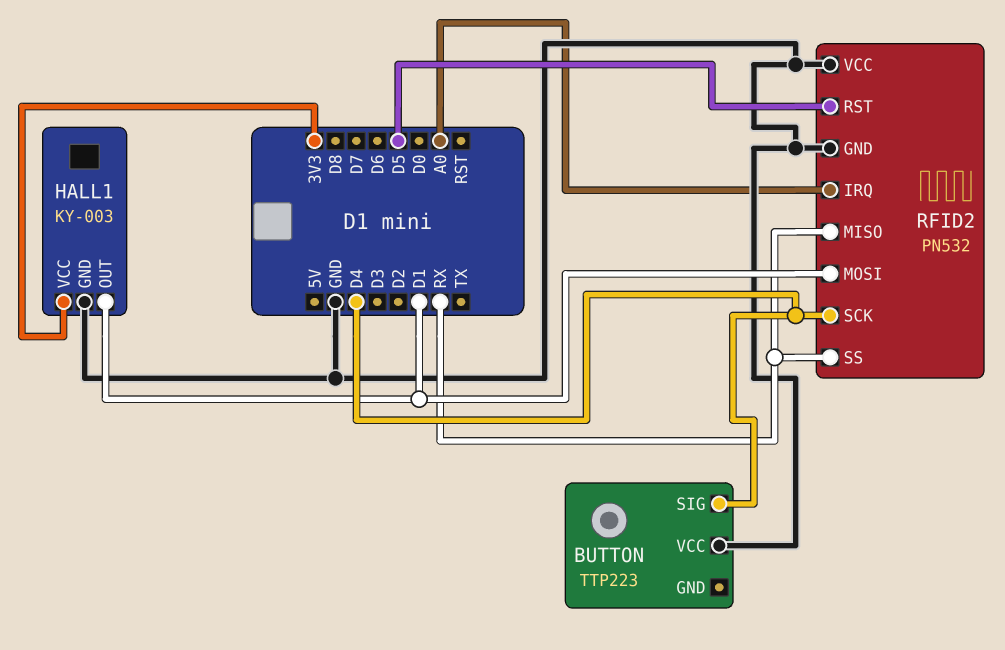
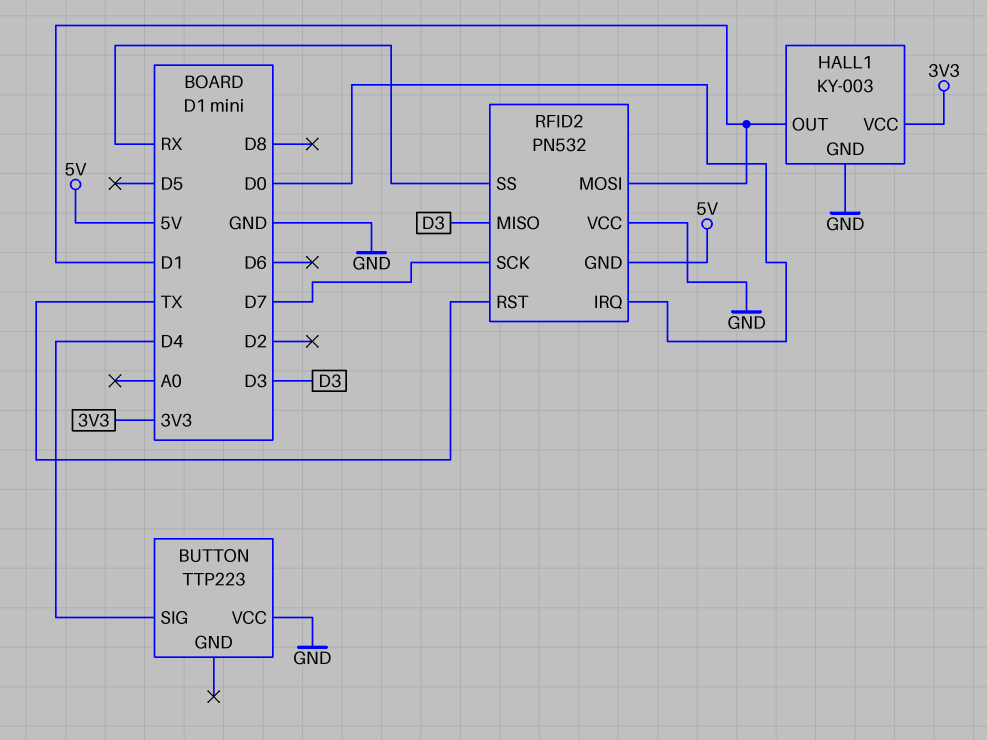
RFID2 pin GND: GND -> 5V
RFID2 pin IRQ: A0 -> D0
RFID2 pin MISO: RX -> D3
RFID2 pin RST: D5 -> TX
RFID2 pin SCK: D4 -> D7

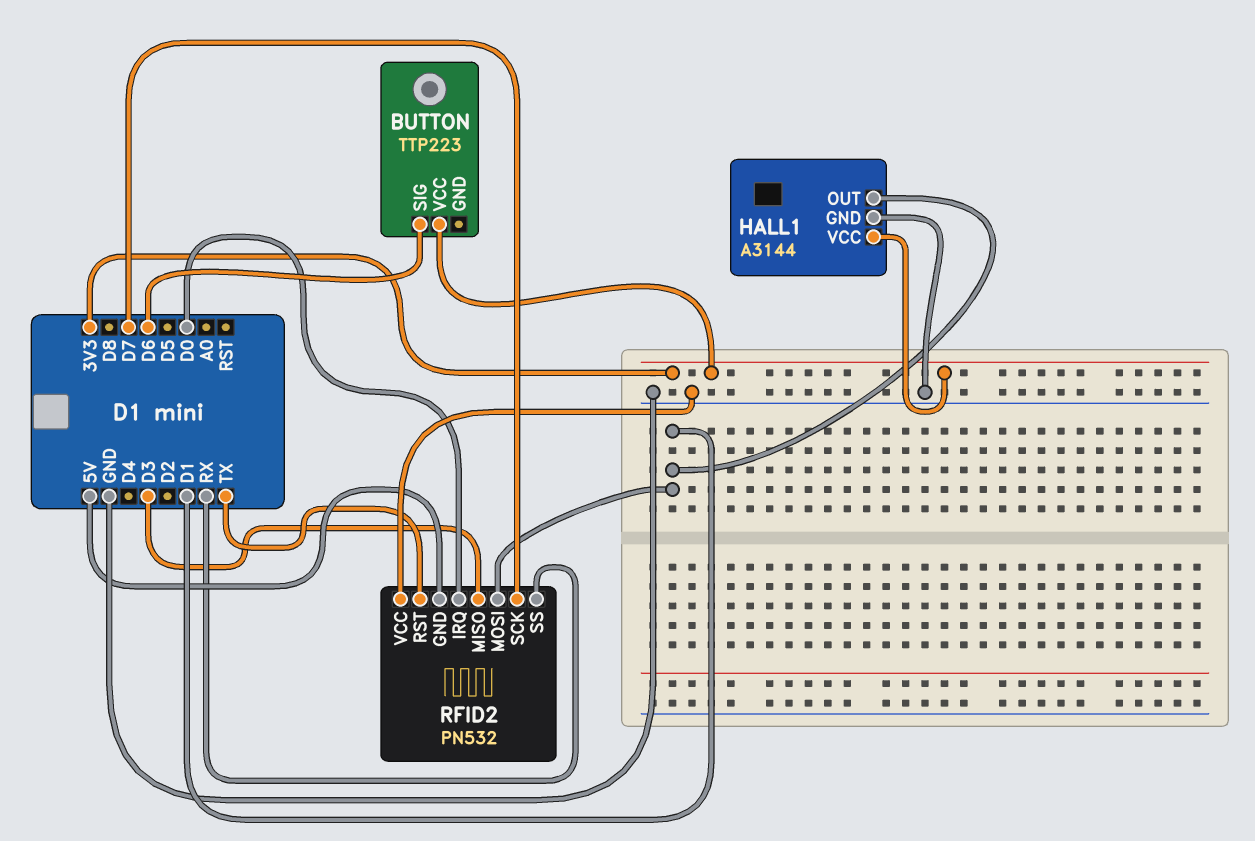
BUTTON pin SIG: D4 -> D6
BUTTON pin VCC: GND -> 3V3
HALL1: KY-003 -> A3144

